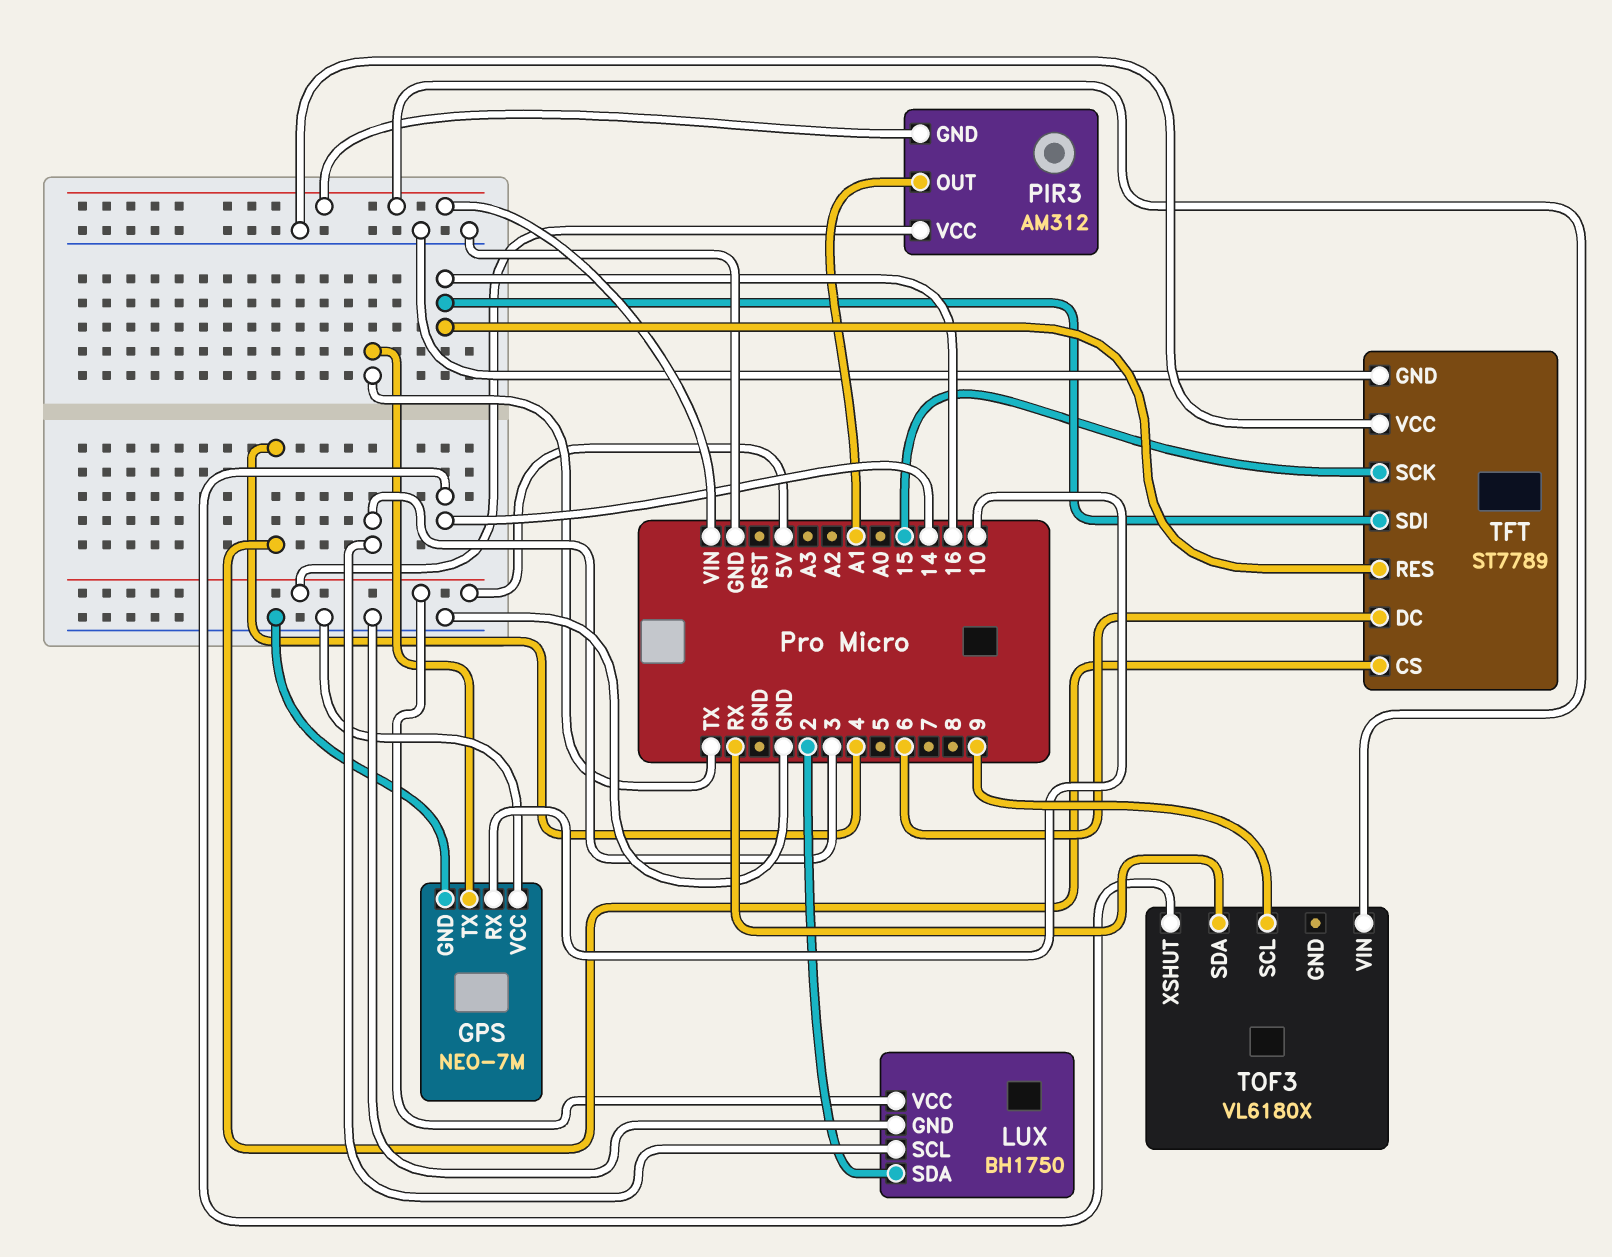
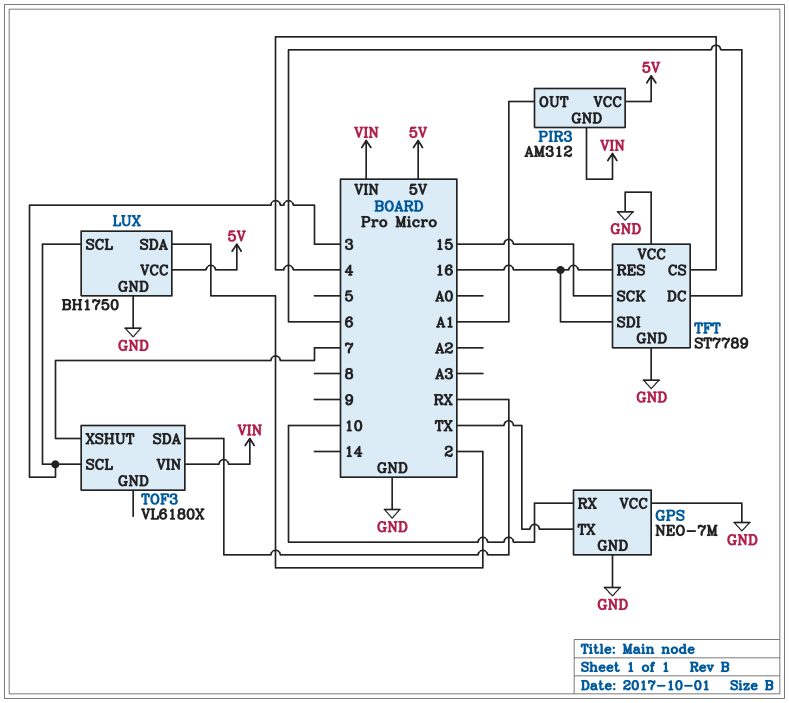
TOF3 pin SCL: 9 -> 3
TOF3 pin XSHUT: 14 -> 7

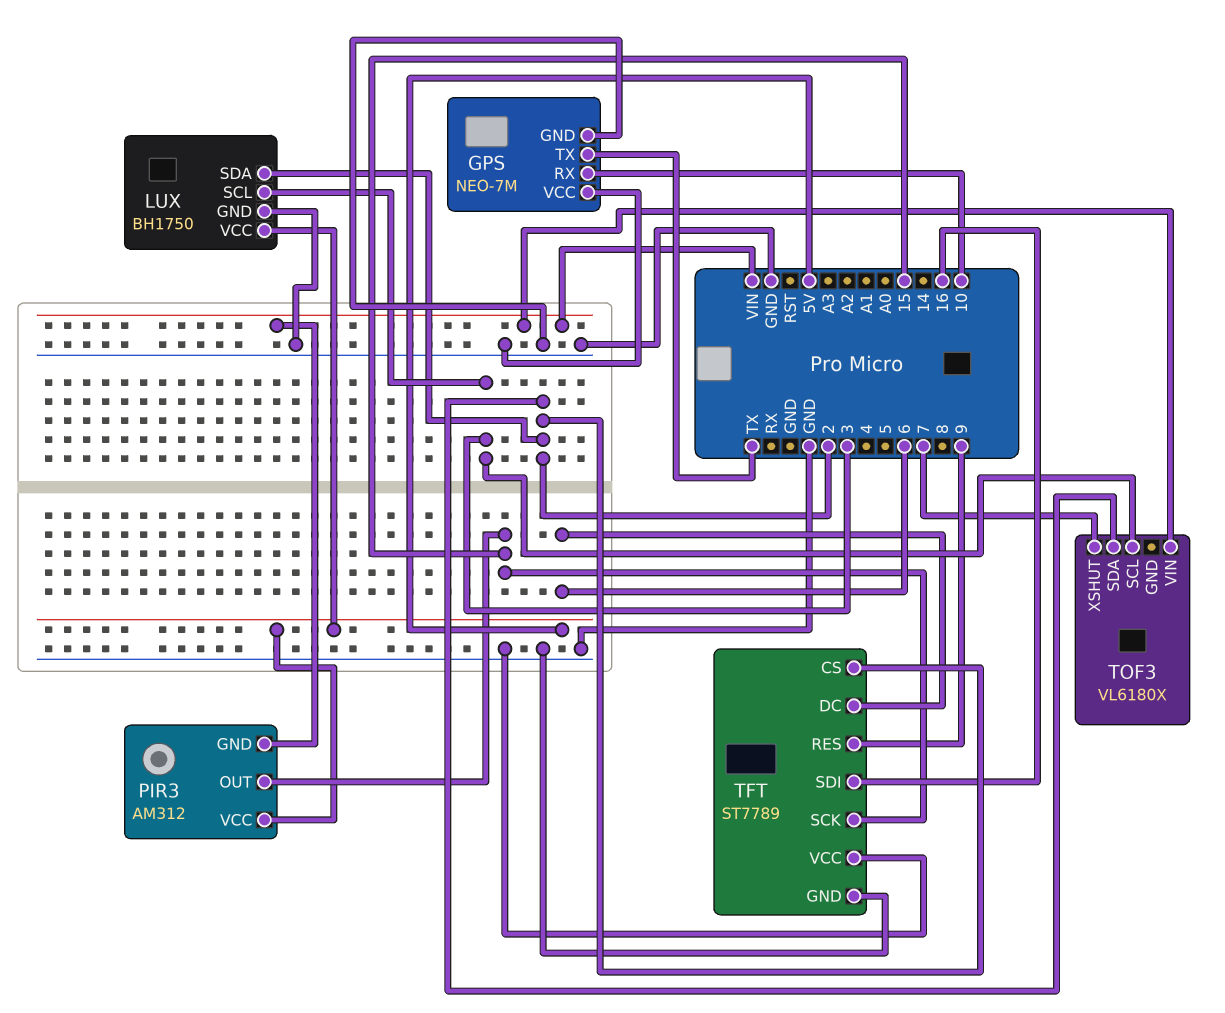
PIR3 pin OUT: A1 -> 15
TFT pin CS: 4 -> 2
TFT pin RES: 16 -> 9
TOF3 pin SDA: RX -> 2

